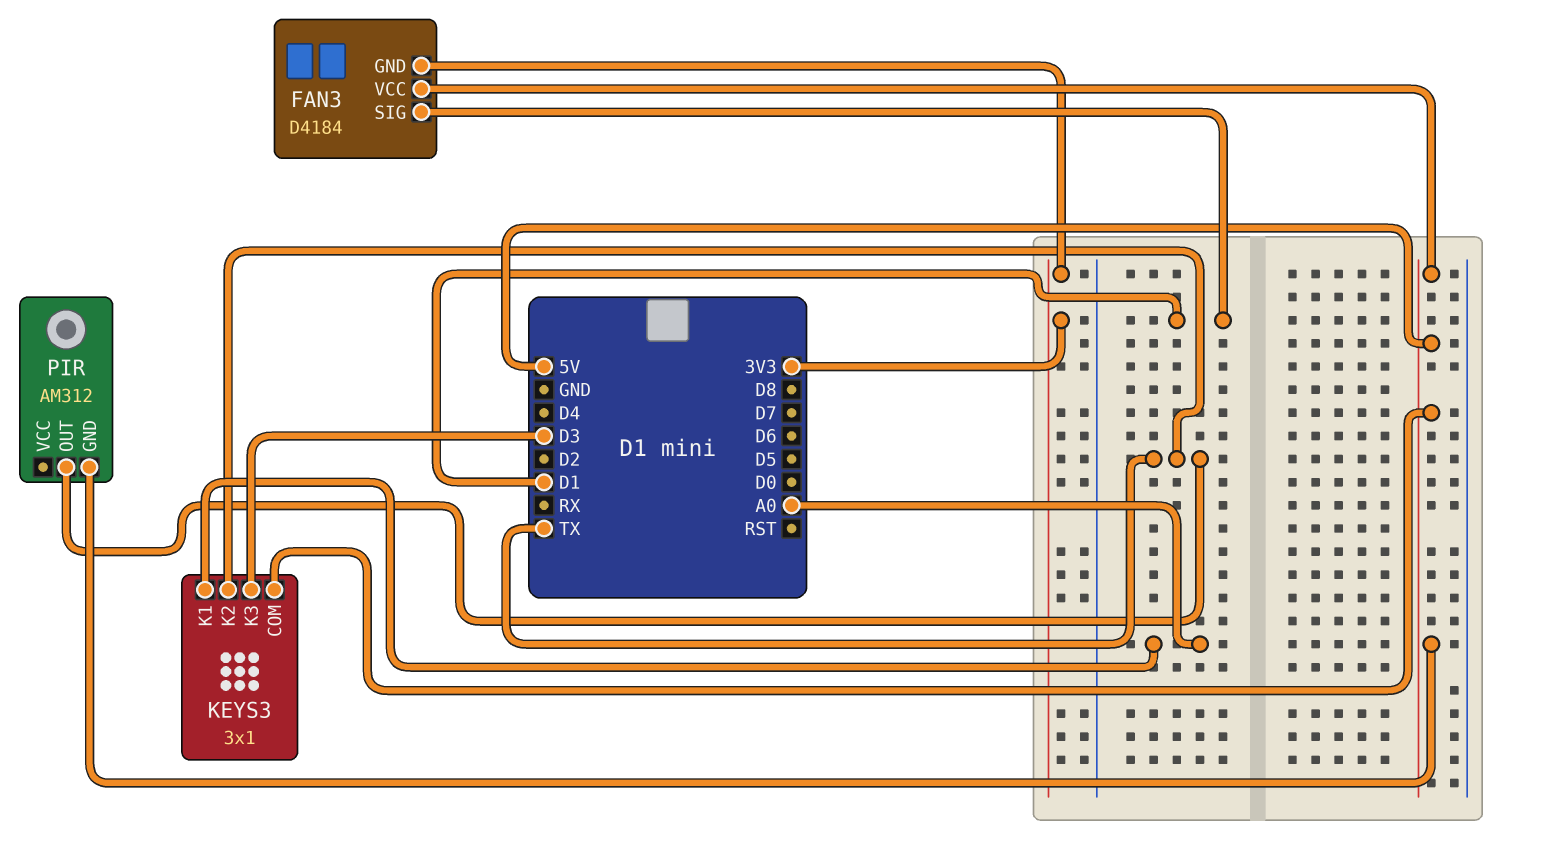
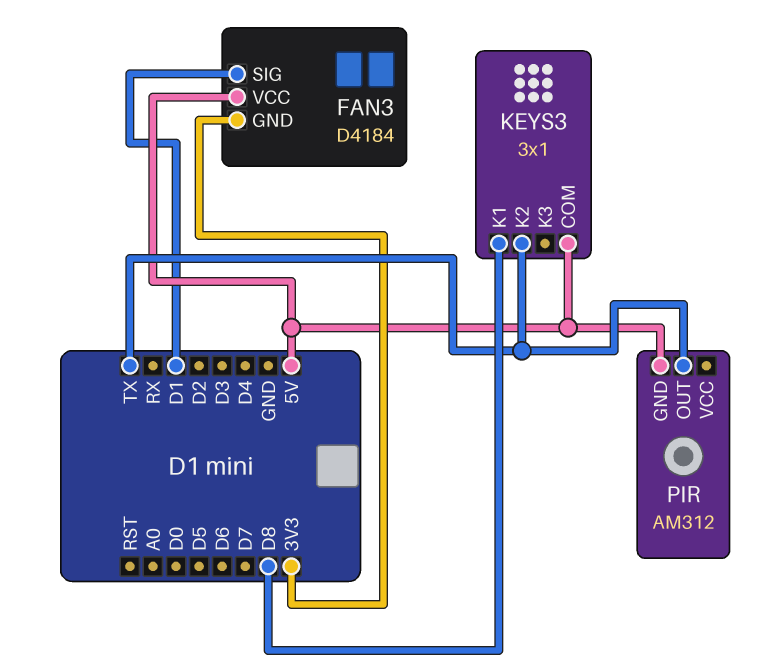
KEYS3 pin K1: A0 -> D8
KEYS3 pin K3: D3 -> none

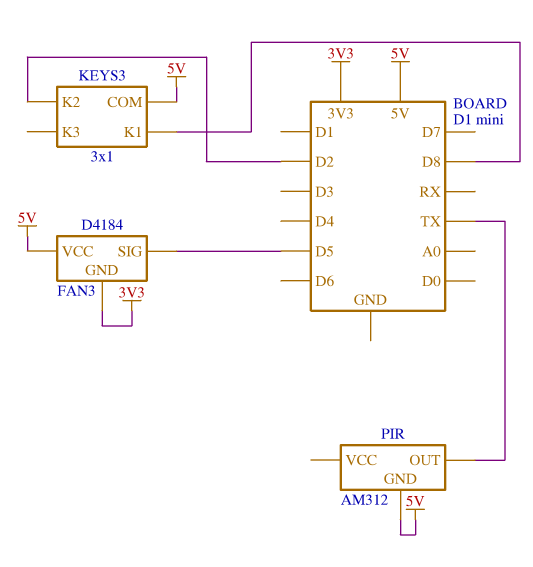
FAN3 pin SIG: D1 -> D5
KEYS3 pin K2: TX -> D2

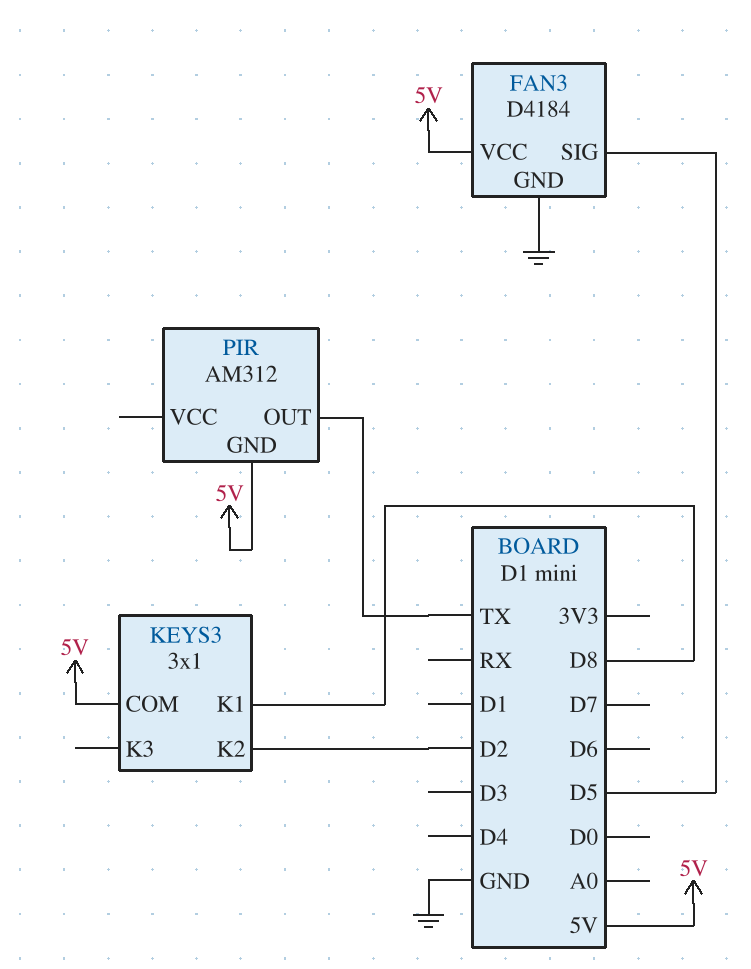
FAN3 pin GND: 3V3 -> GND

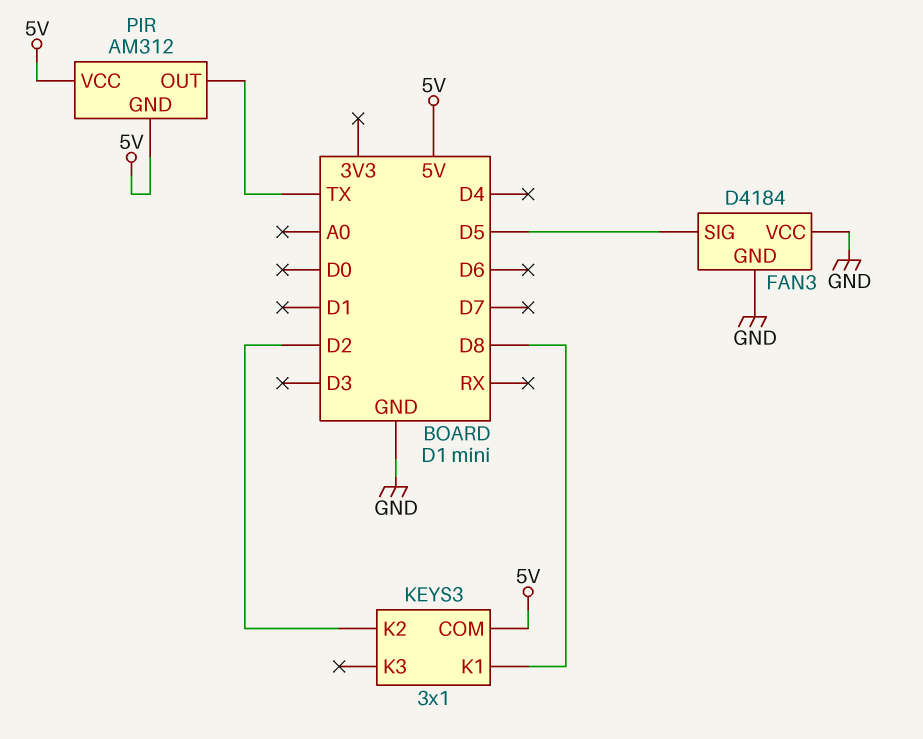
FAN3 pin VCC: 5V -> GND
PIR pin VCC: none -> 5V

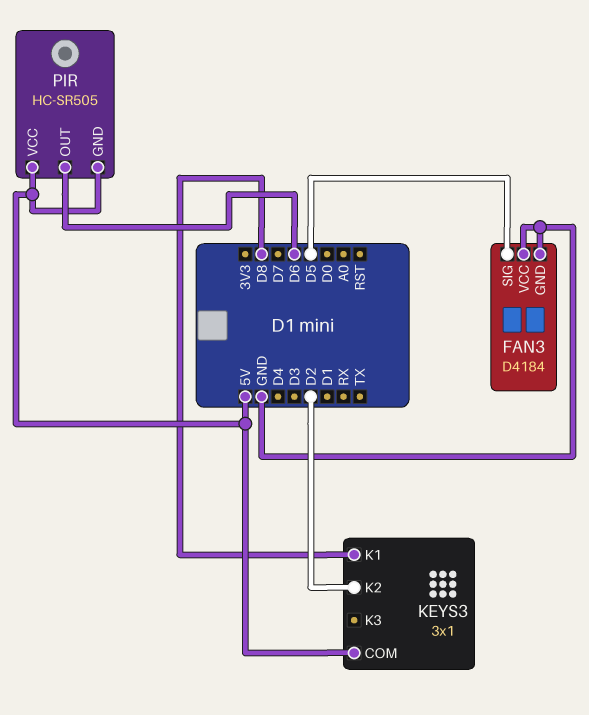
PIR: AM312 -> HC-SR505
PIR pin OUT: TX -> D6

